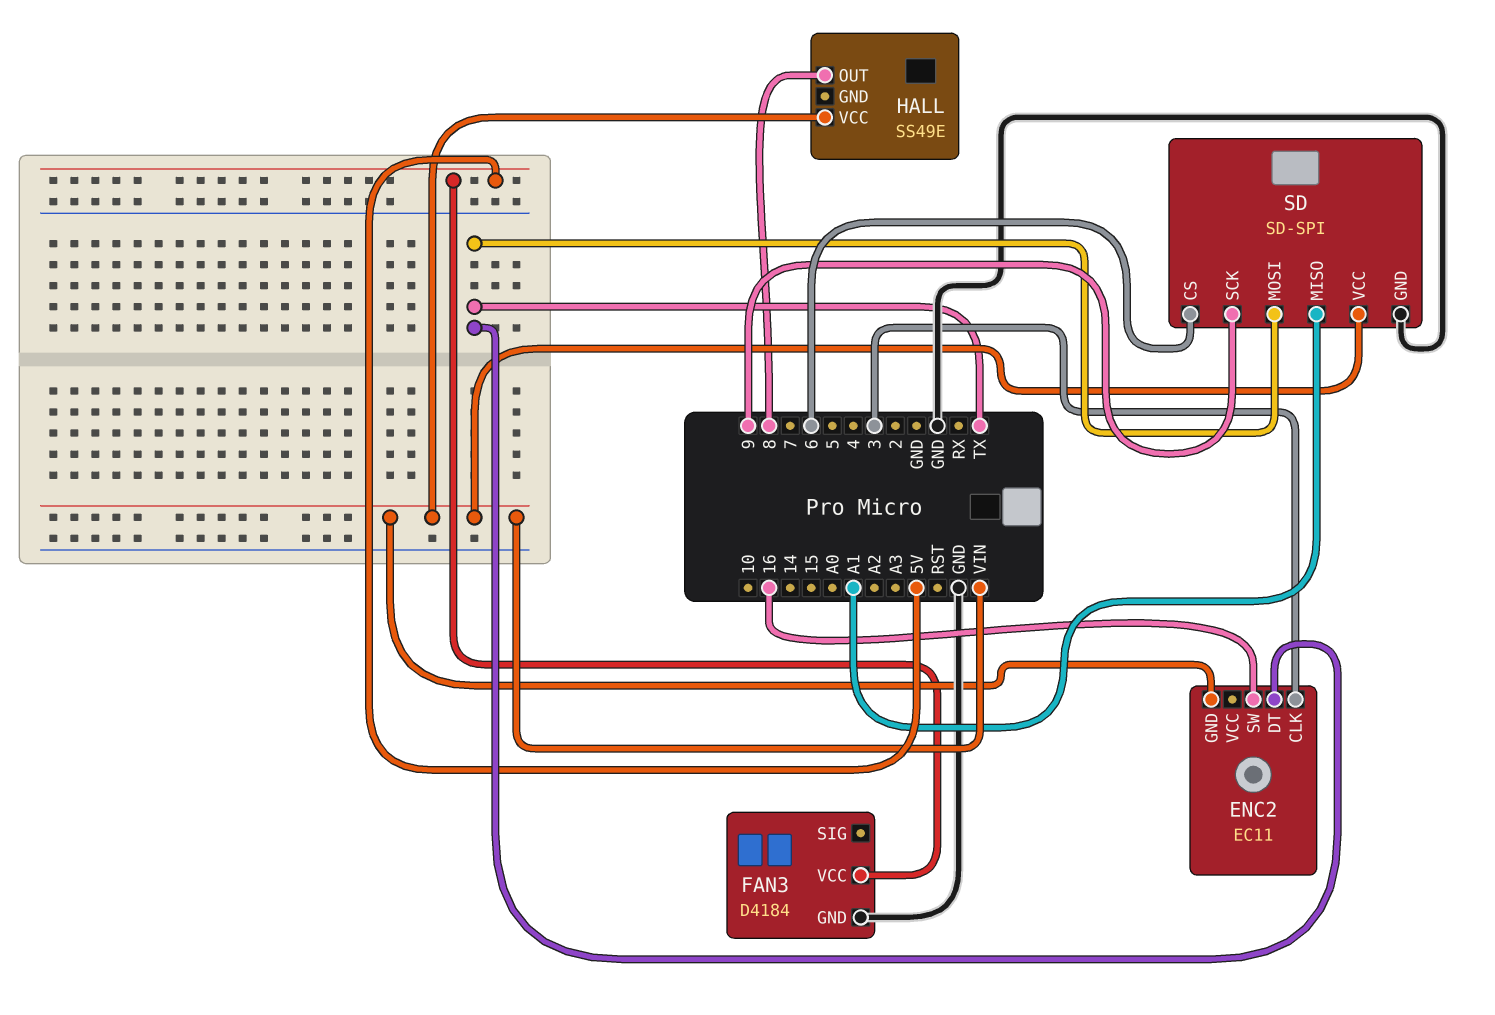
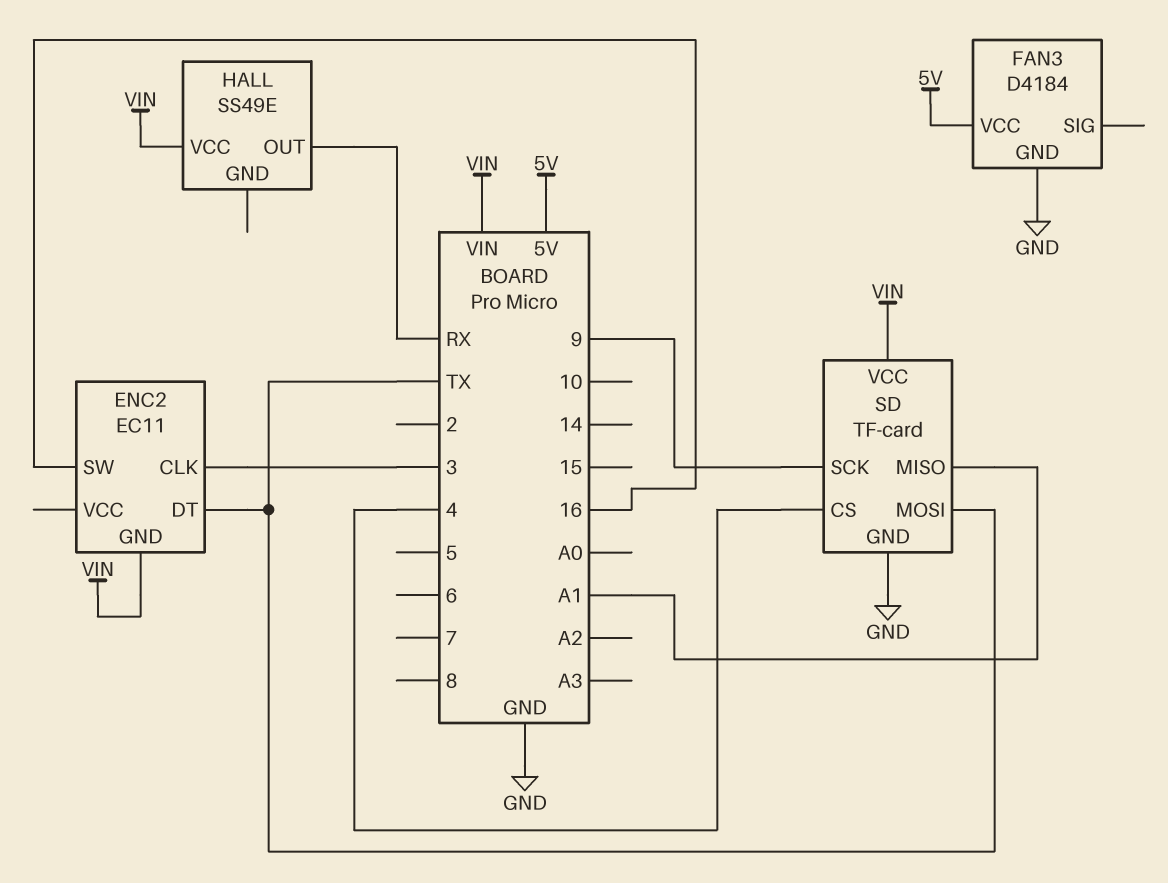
HALL pin OUT: 8 -> RX
SD: SD-SPI -> TF-card
SD pin CS: 6 -> 4

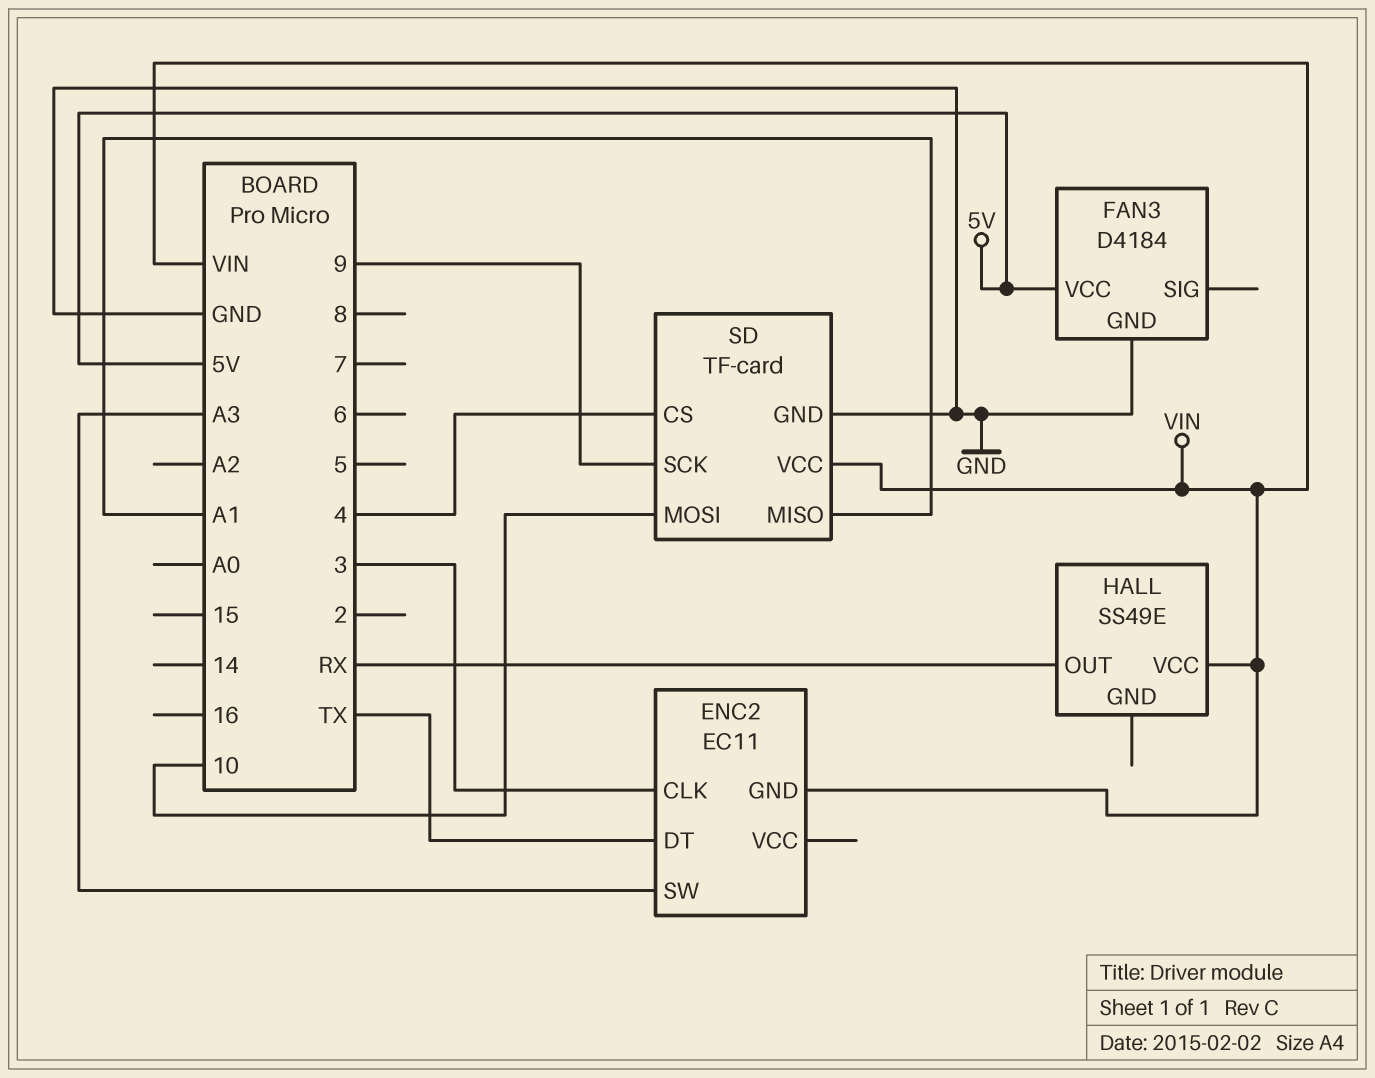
ENC2 pin SW: 16 -> A3
SD pin MOSI: TX -> 10

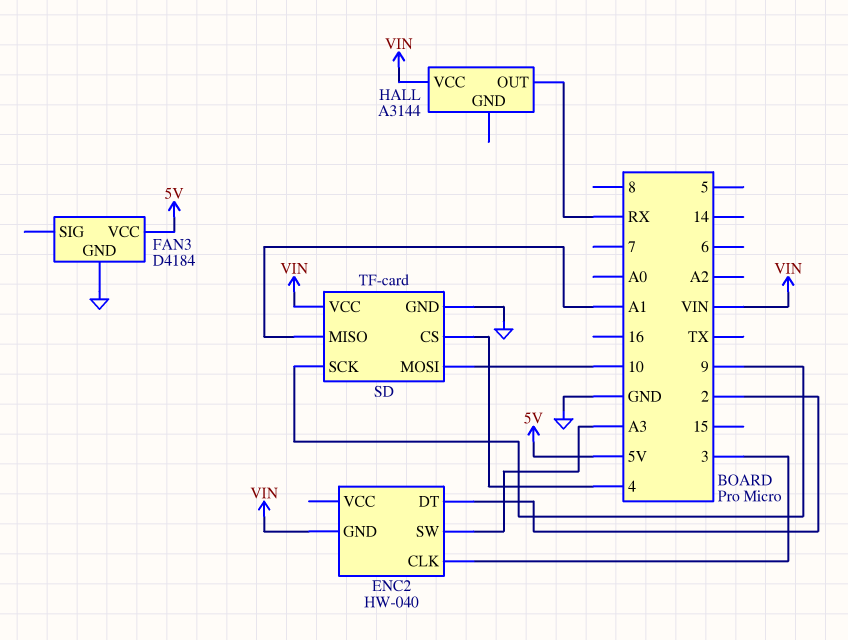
ENC2: EC11 -> HW-040
ENC2 pin DT: TX -> 2
HALL: SS49E -> A3144

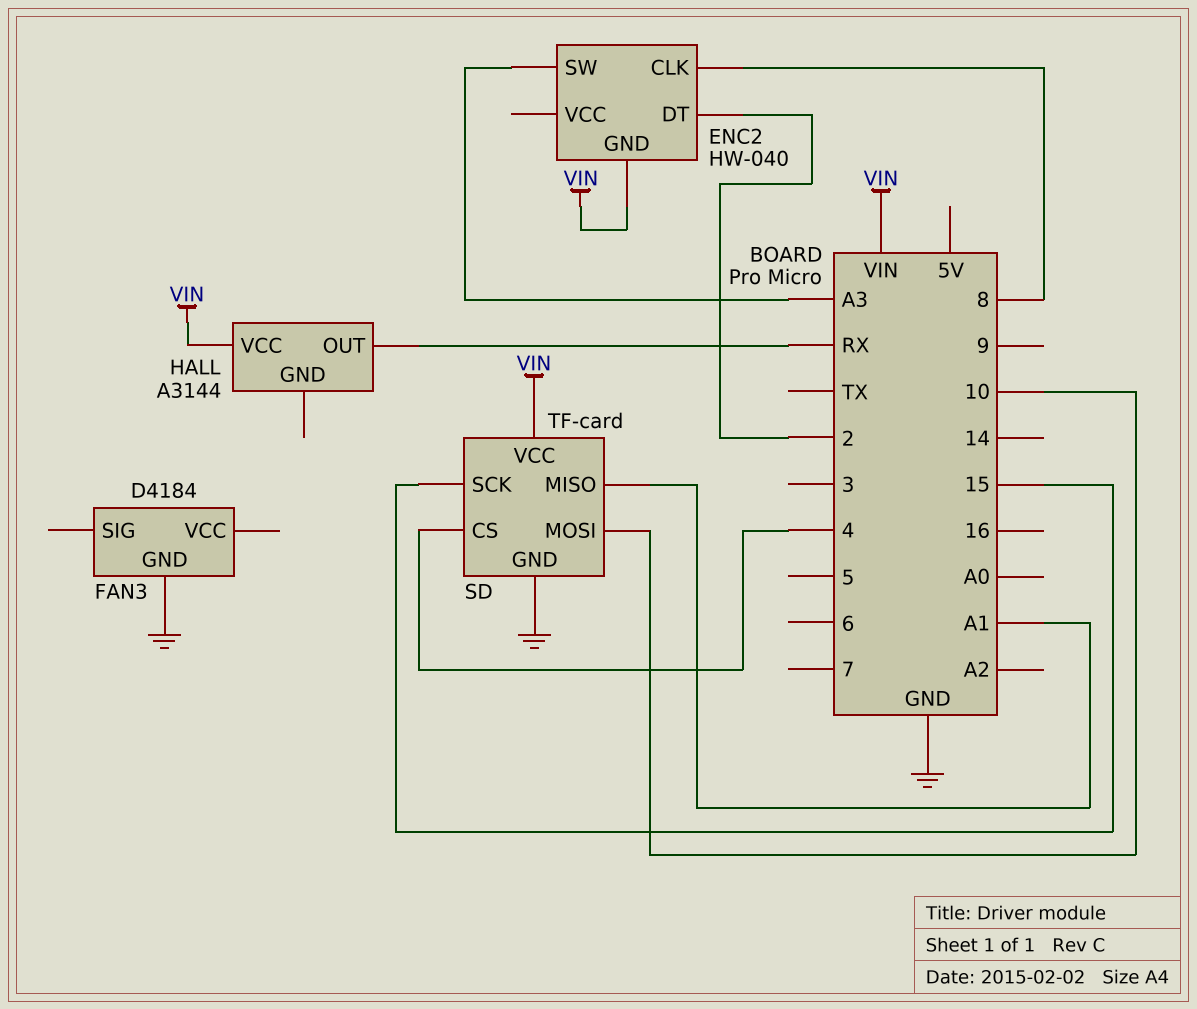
ENC2 pin CLK: 3 -> 8
FAN3 pin VCC: 5V -> none
SD pin SCK: 9 -> 15

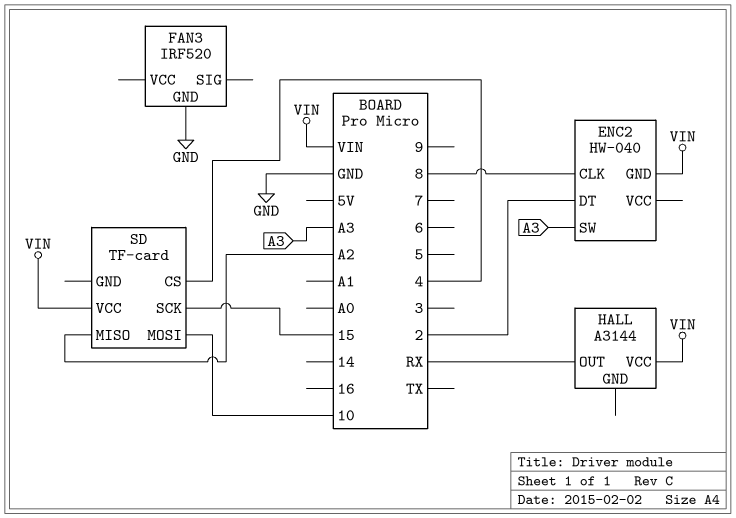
FAN3: D4184 -> IRF520
SD pin GND: GND -> none
SD pin MISO: A1 -> A2

